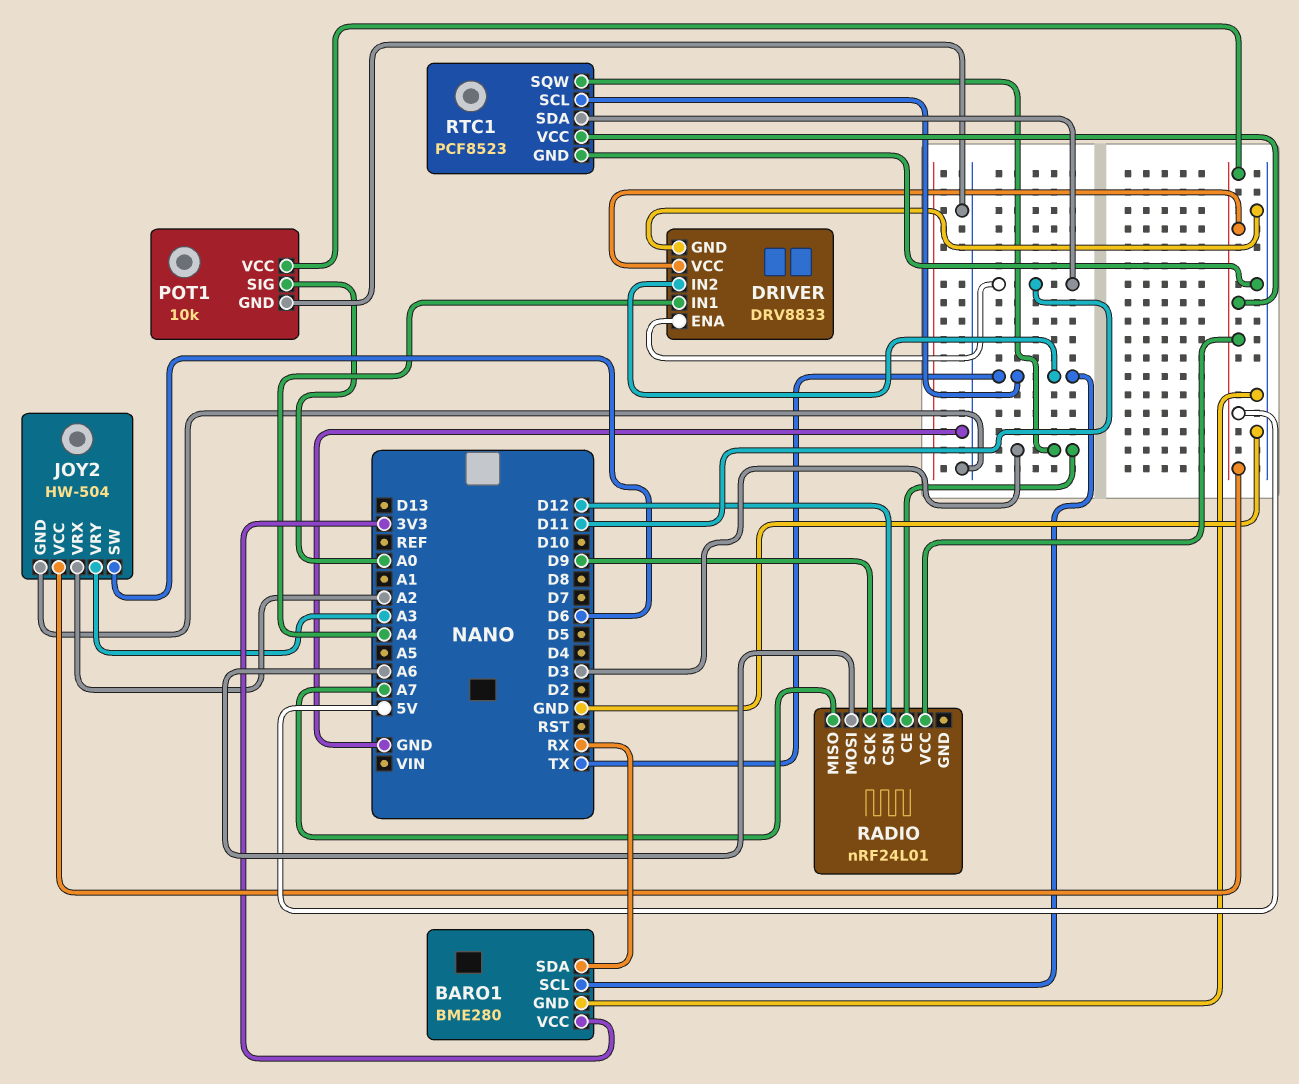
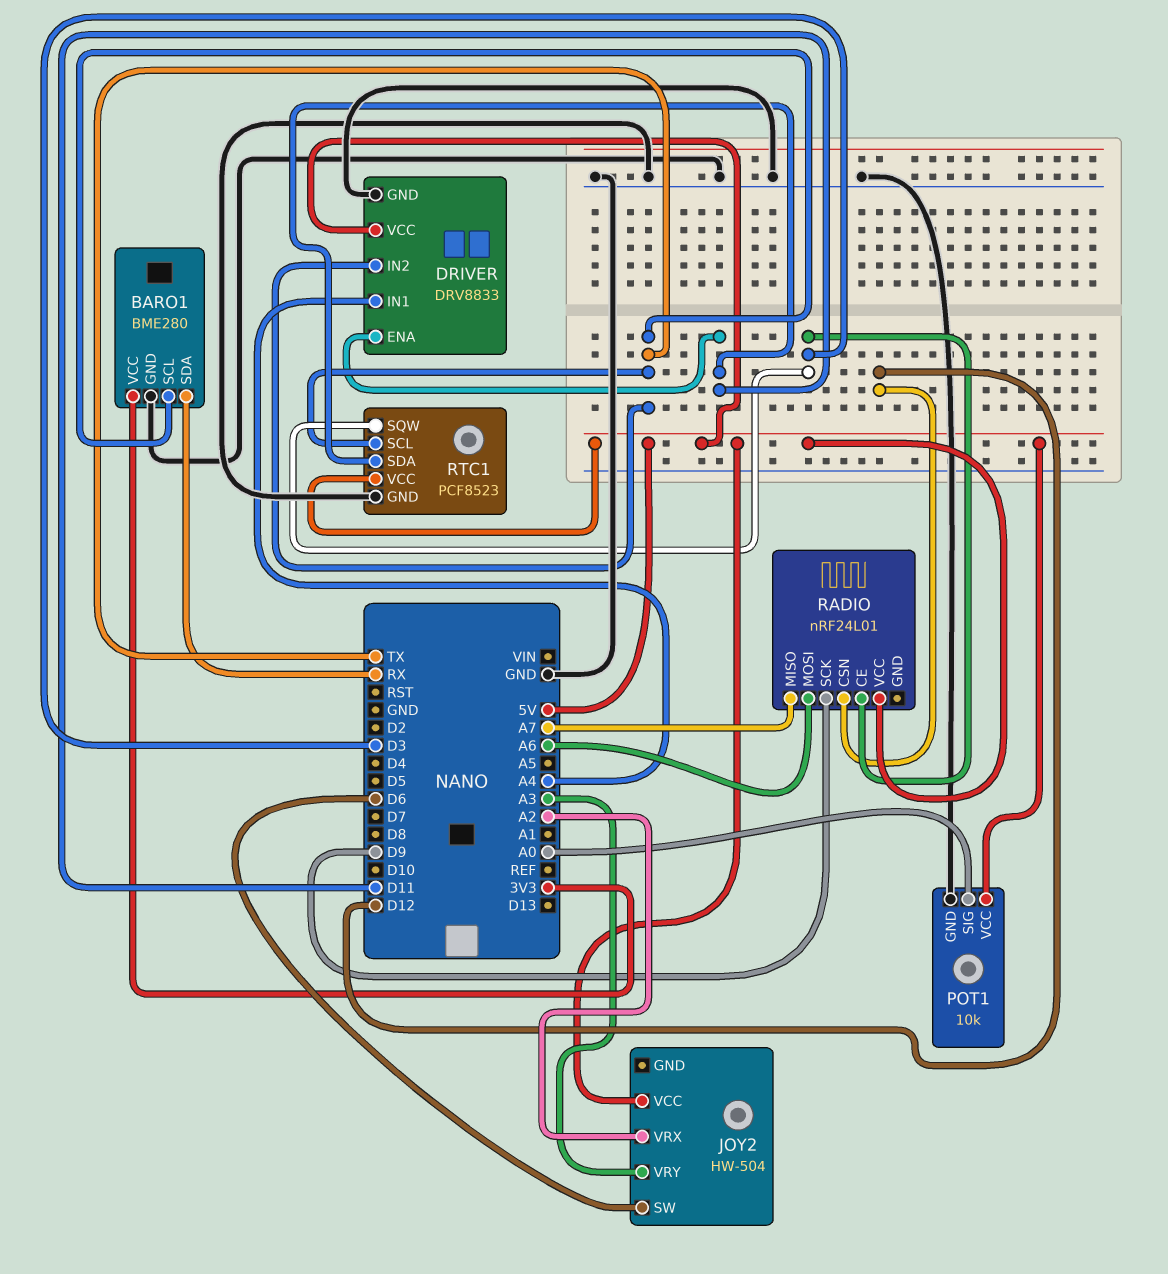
JOY2 pin GND: GND -> none

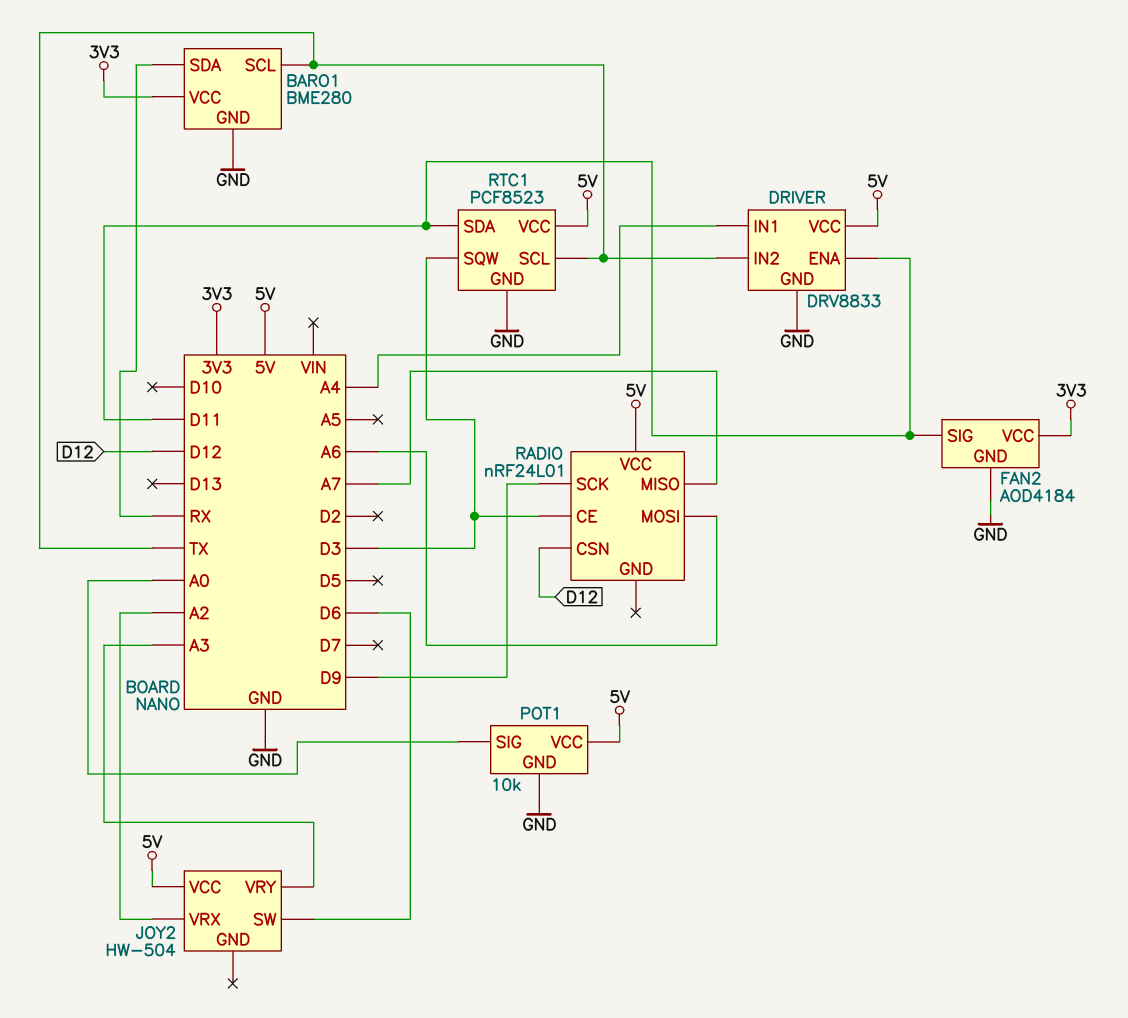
FAN2: none -> AOD4184
FAN2 pin GND: none -> GND
FAN2 pin SIG: none -> D11
FAN2 pin VCC: none -> 3V3

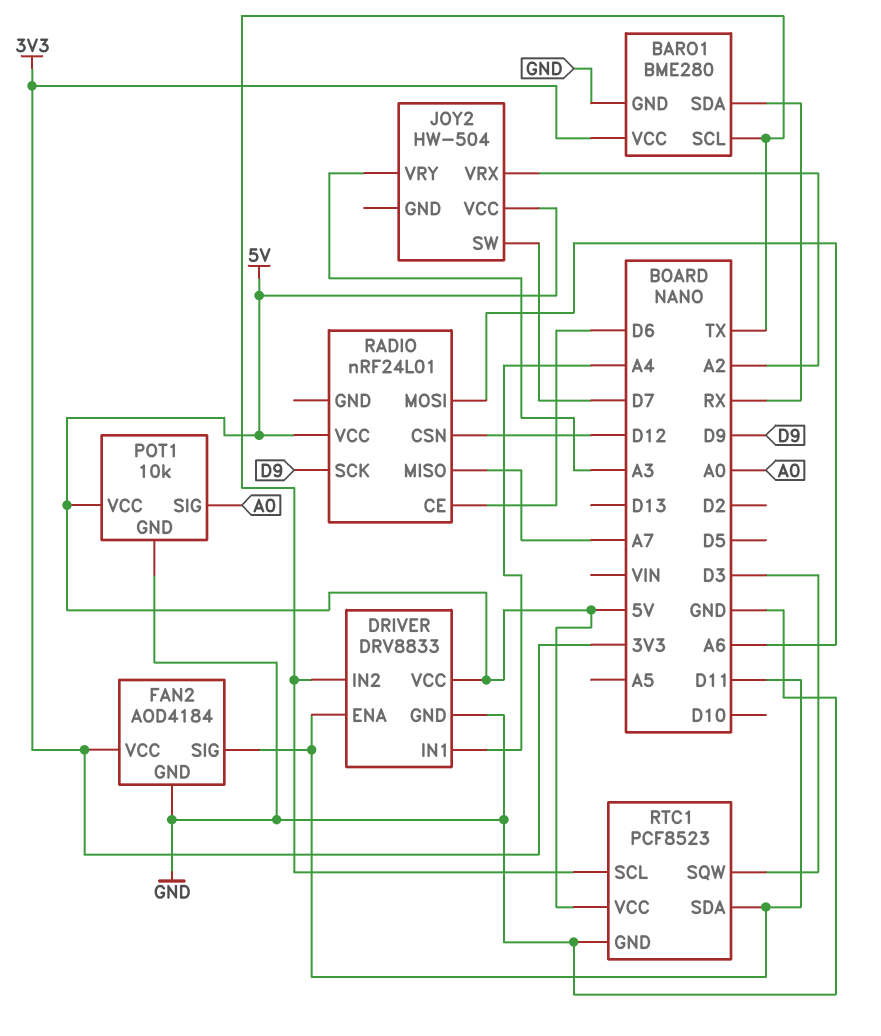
JOY2 pin SW: D6 -> D7
RADIO pin CE: D3 -> D6

